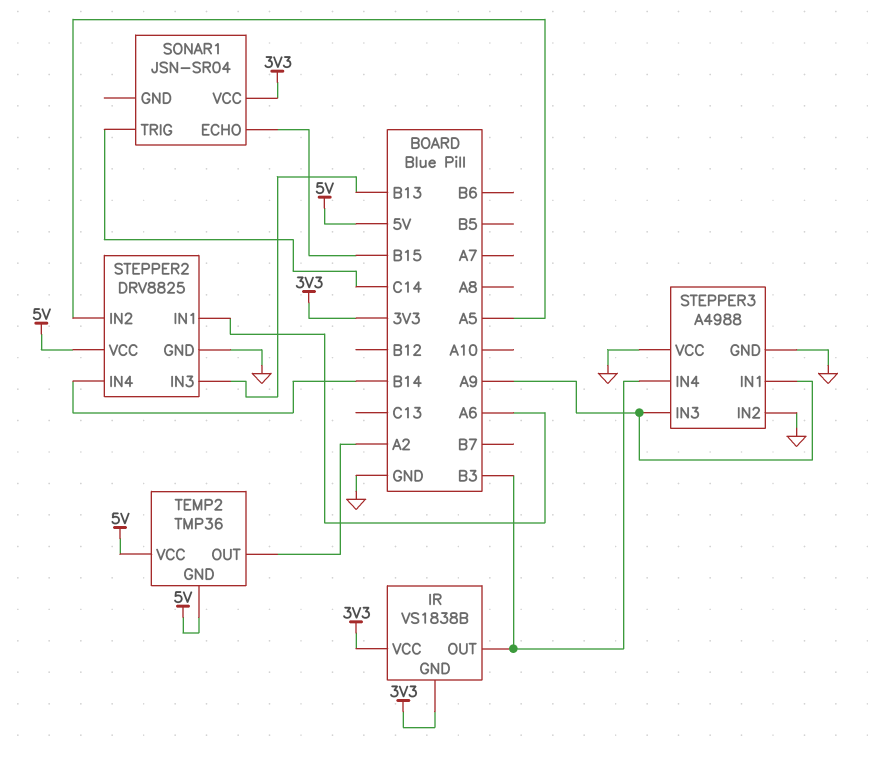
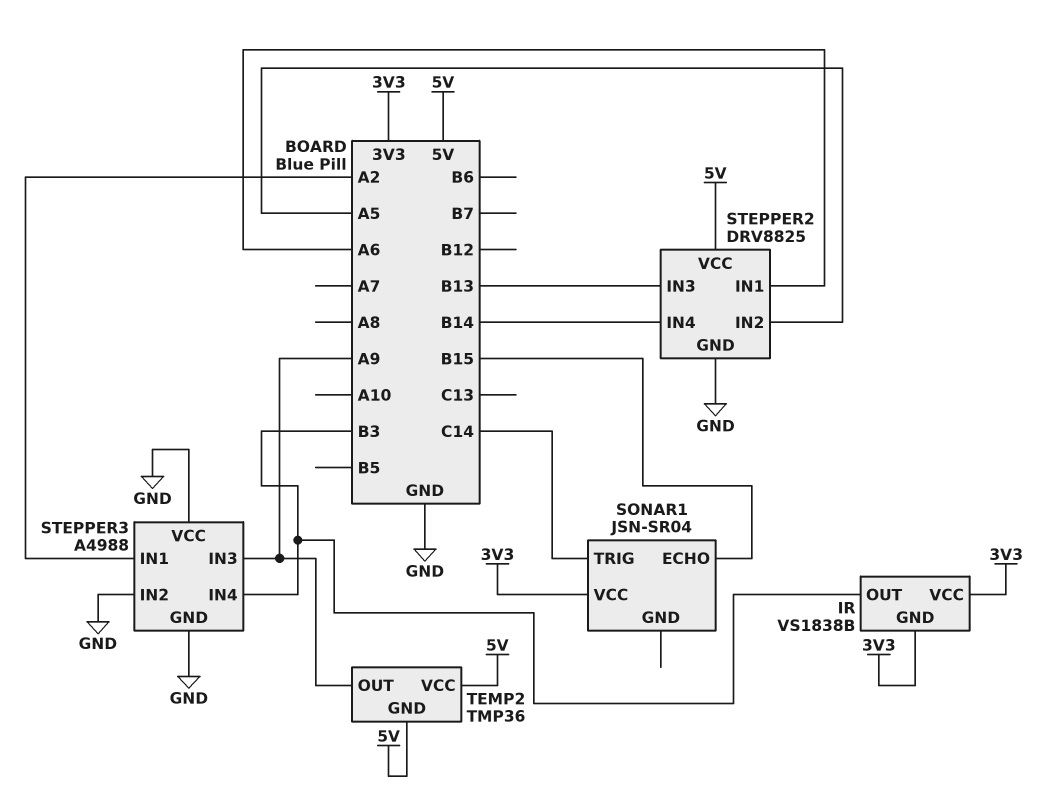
STEPPER3 pin IN1: A9 -> A2
TEMP2 pin OUT: A2 -> A9

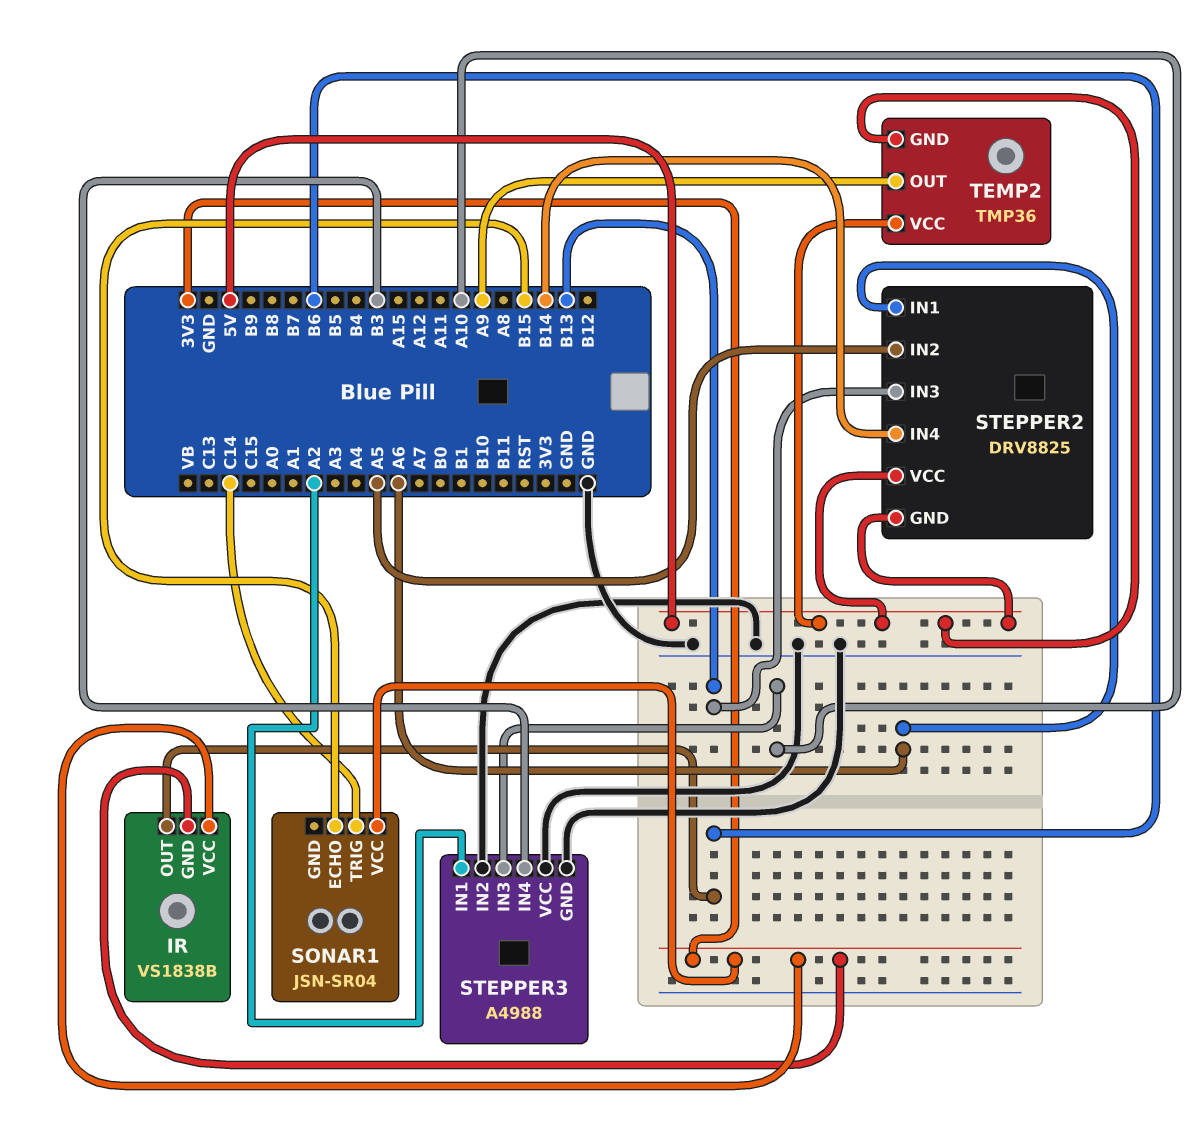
IR pin OUT: B3 -> B6
STEPPER2 pin GND: GND -> 5V
STEPPER3 pin IN3: A9 -> A10

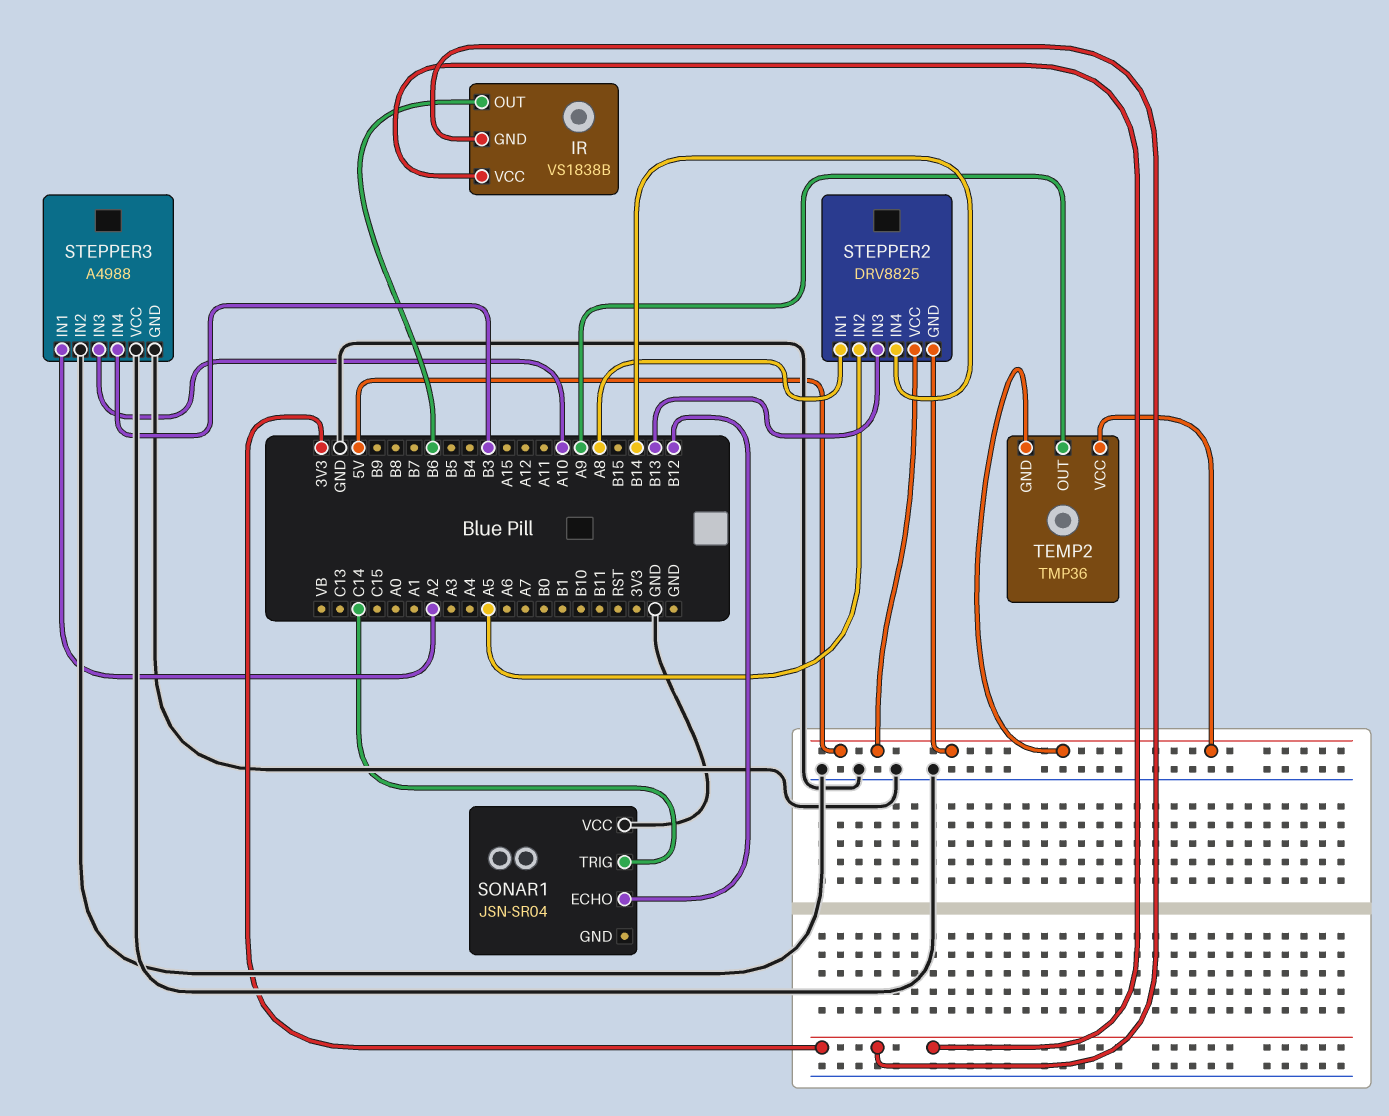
SONAR1 pin ECHO: B15 -> B12
SONAR1 pin VCC: 3V3 -> GND
STEPPER2 pin IN1: A6 -> A8

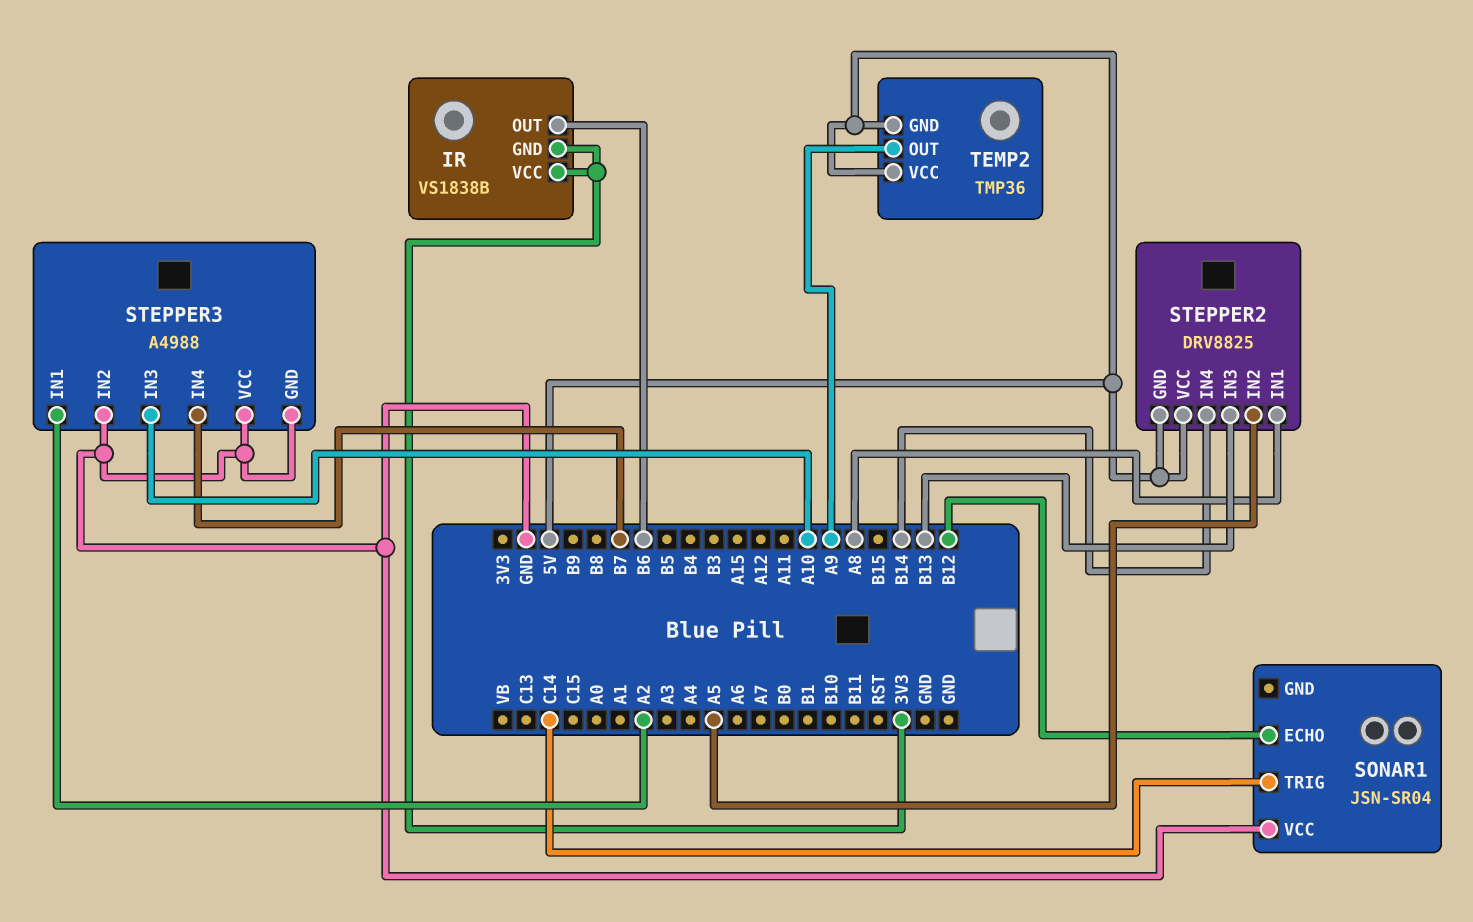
STEPPER3 pin IN4: B3 -> B7

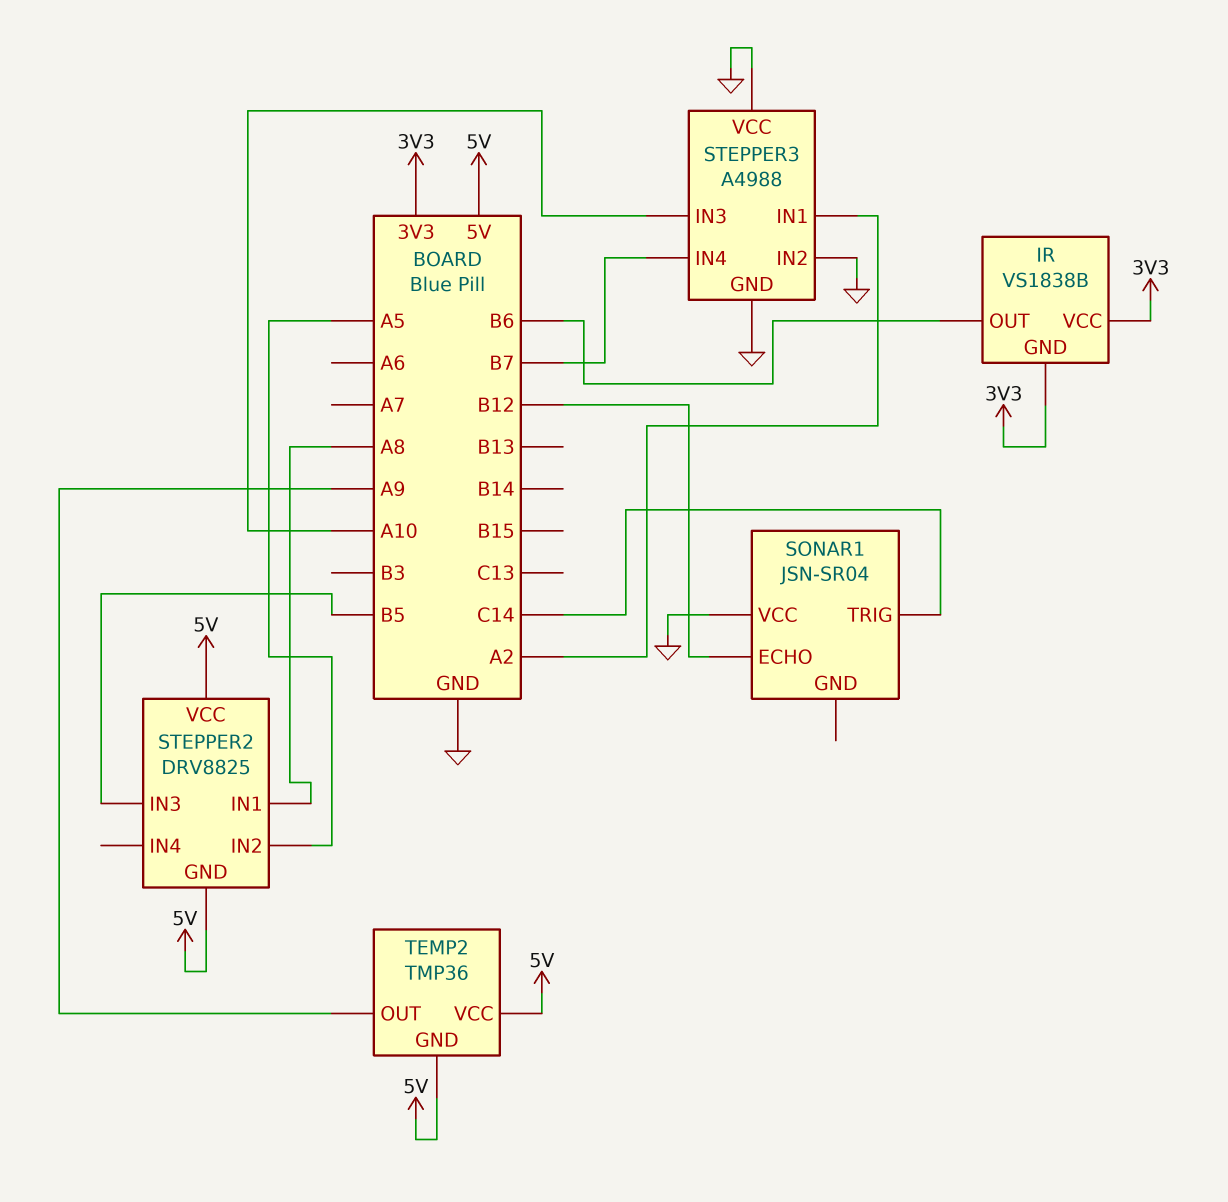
STEPPER2 pin IN3: B13 -> B5
STEPPER2 pin IN4: B14 -> none

